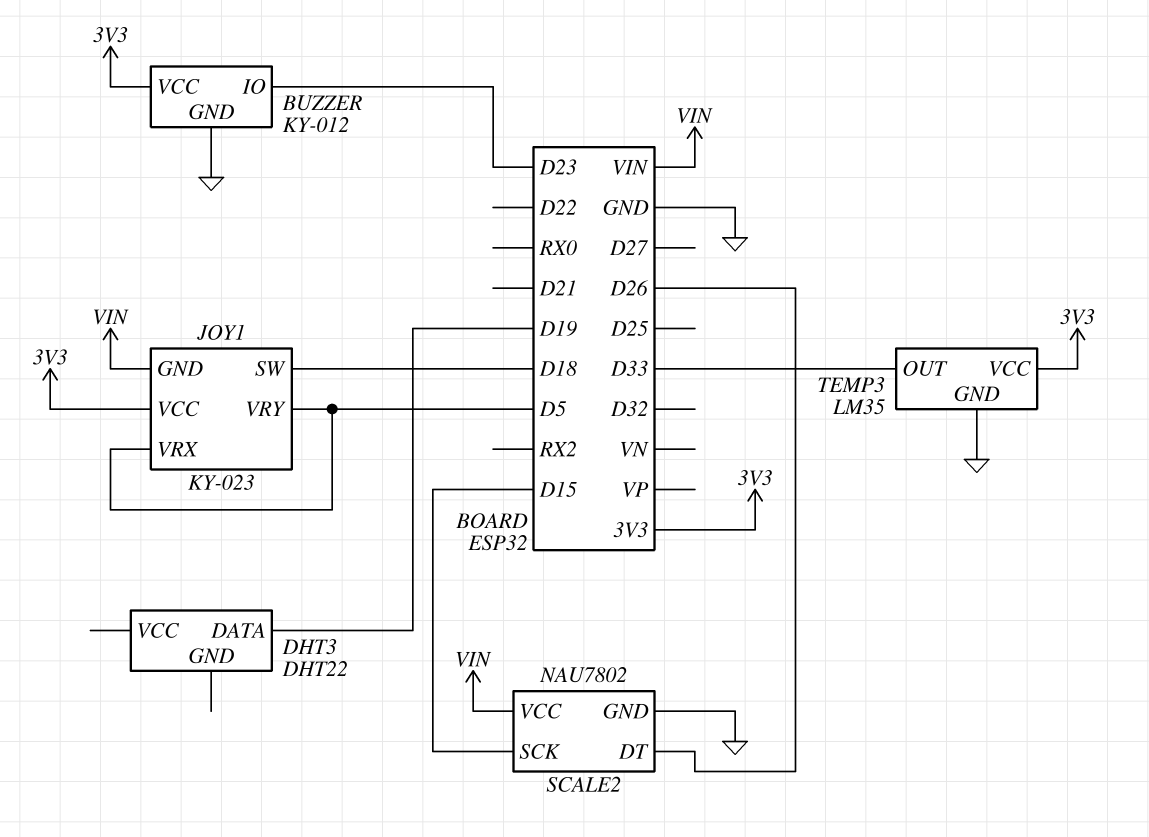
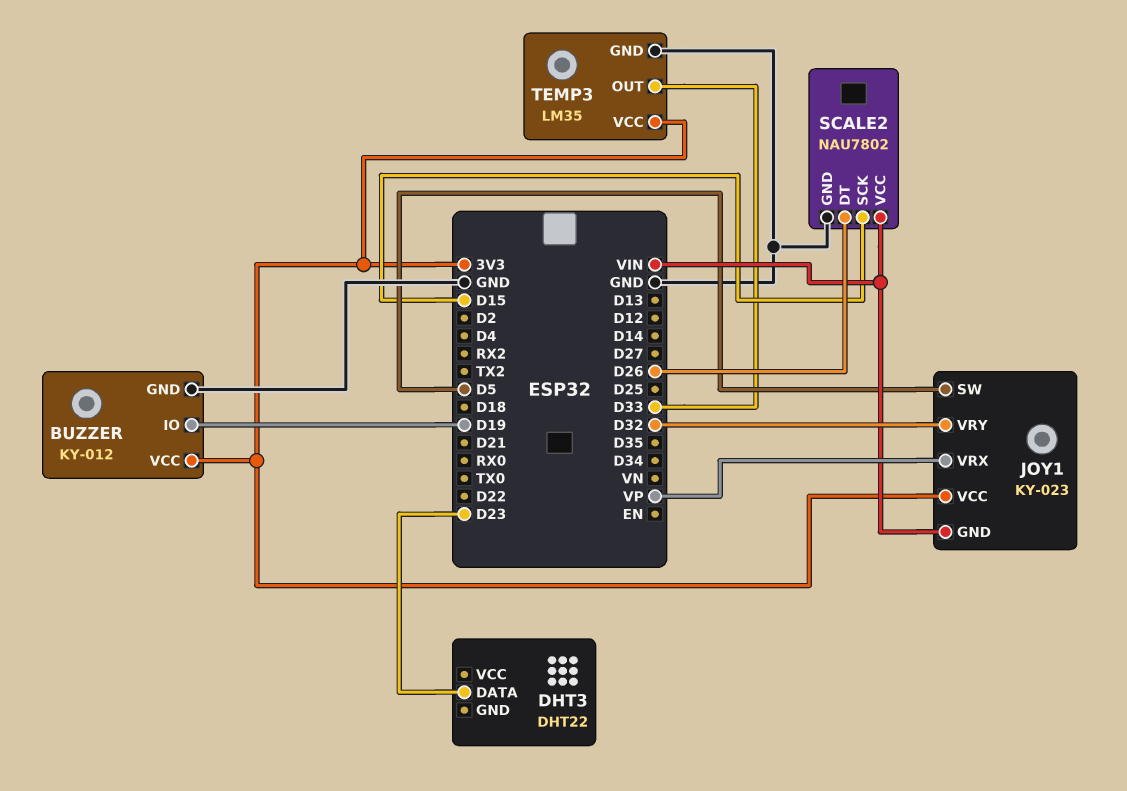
BUZZER pin IO: D23 -> D19
DHT3 pin DATA: D19 -> D23
JOY1 pin SW: D18 -> D5
JOY1 pin VRX: D5 -> VP
JOY1 pin VRY: D5 -> D32

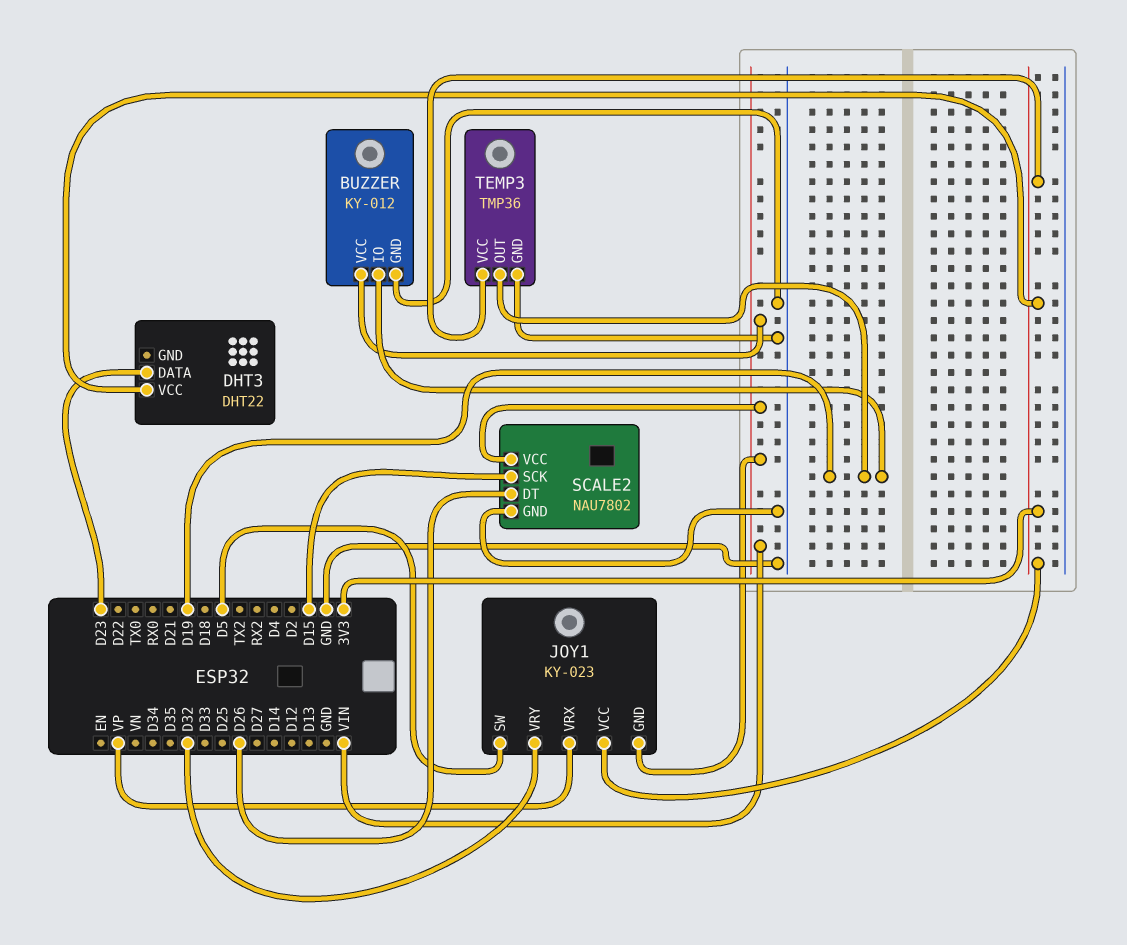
BUZZER pin VCC: 3V3 -> VIN
DHT3 pin VCC: none -> 3V3
TEMP3: LM35 -> TMP36
TEMP3 pin OUT: D33 -> D19

